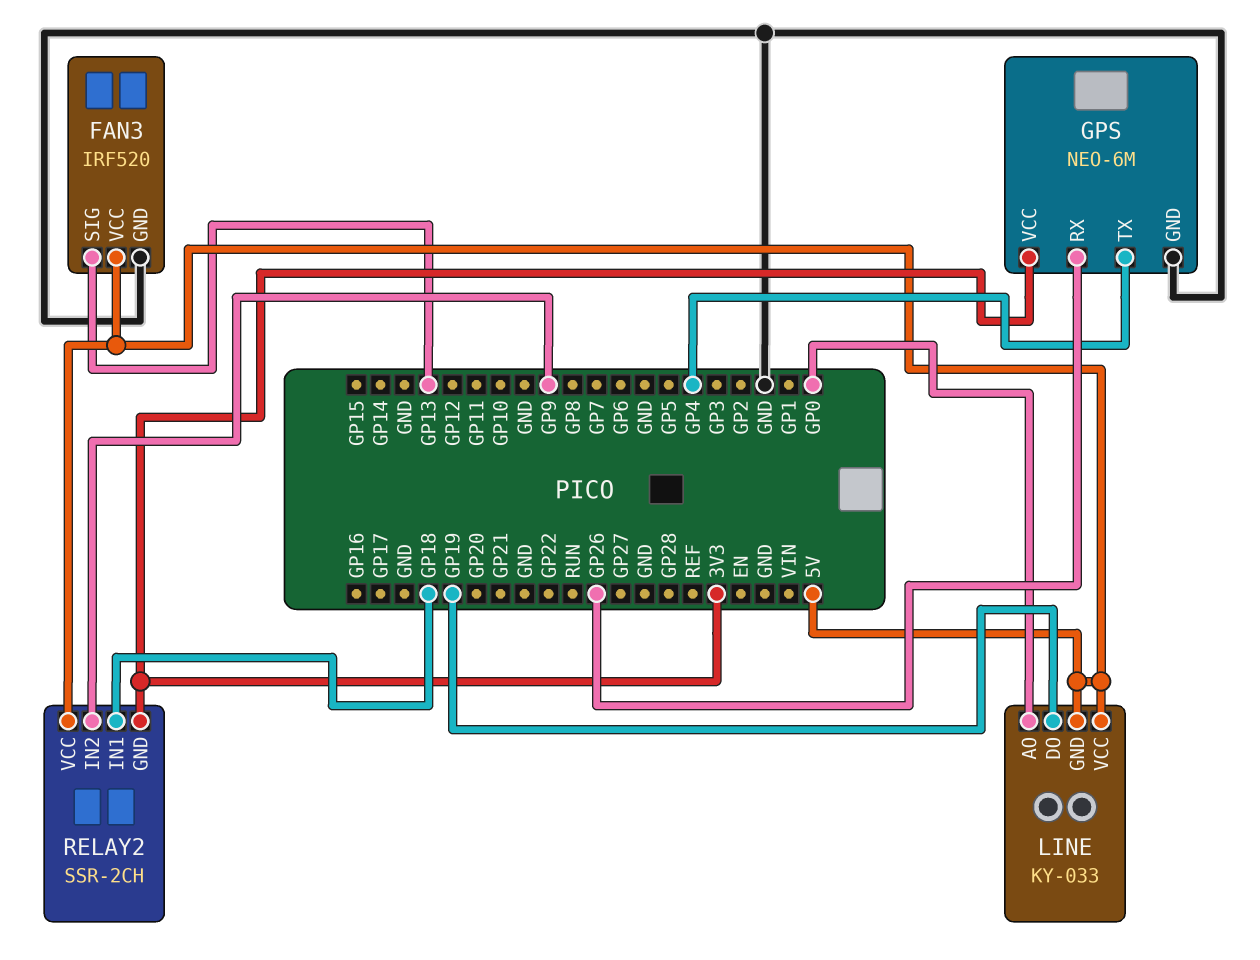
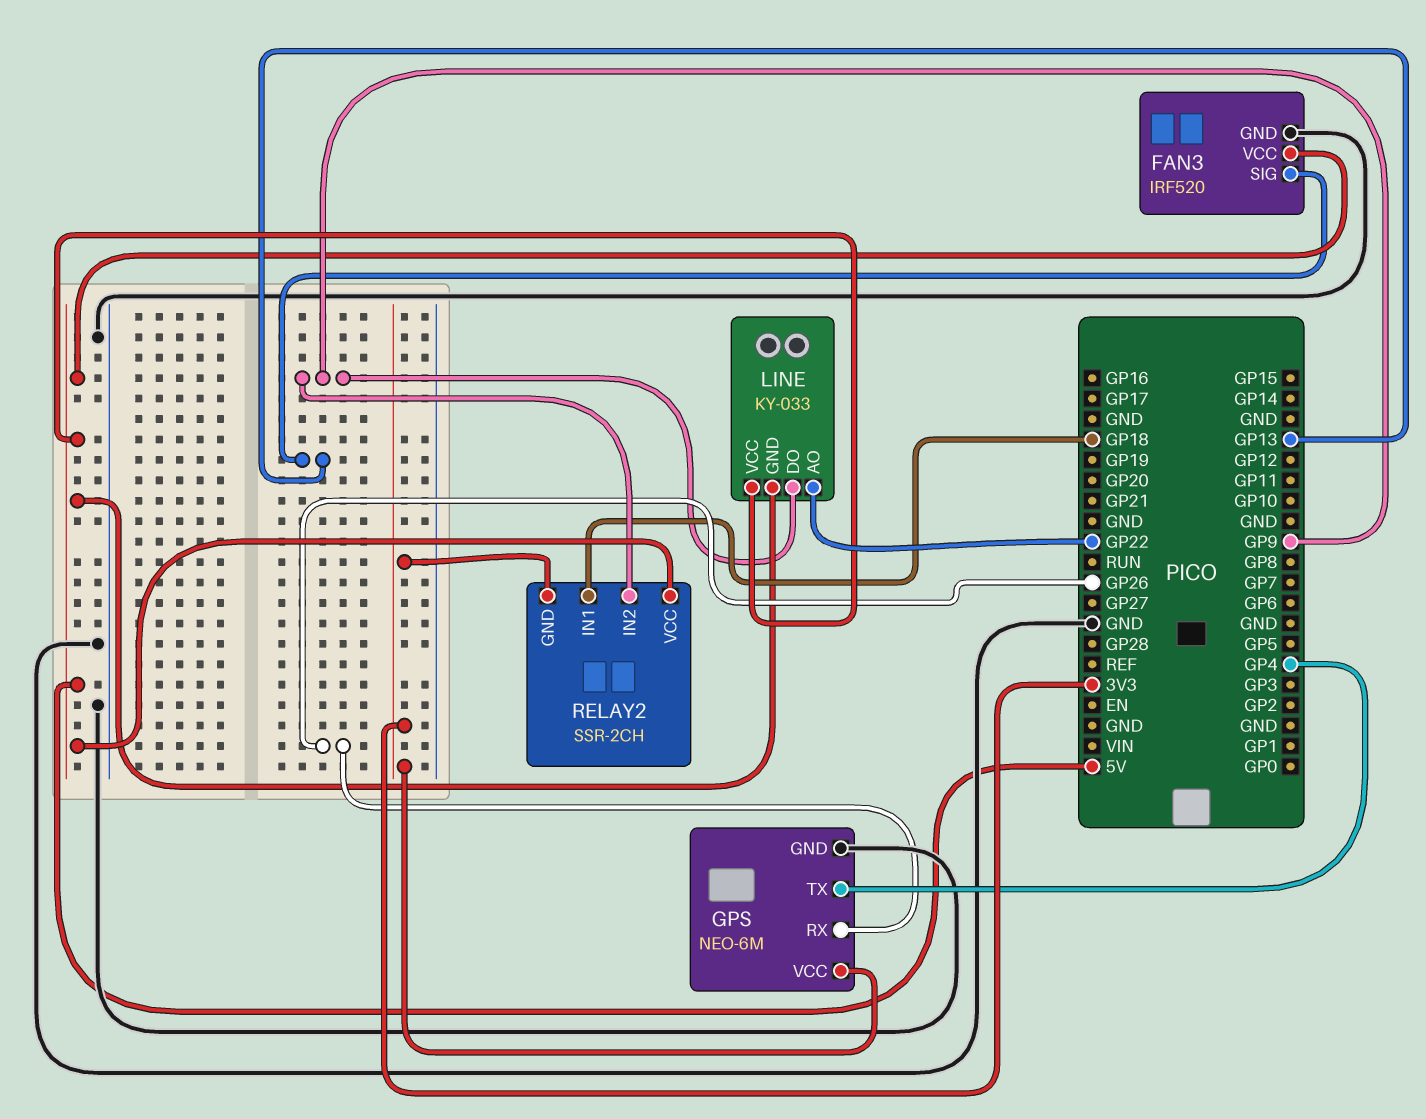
LINE pin AO: GP0 -> GP22
LINE pin DO: GP19 -> GP9

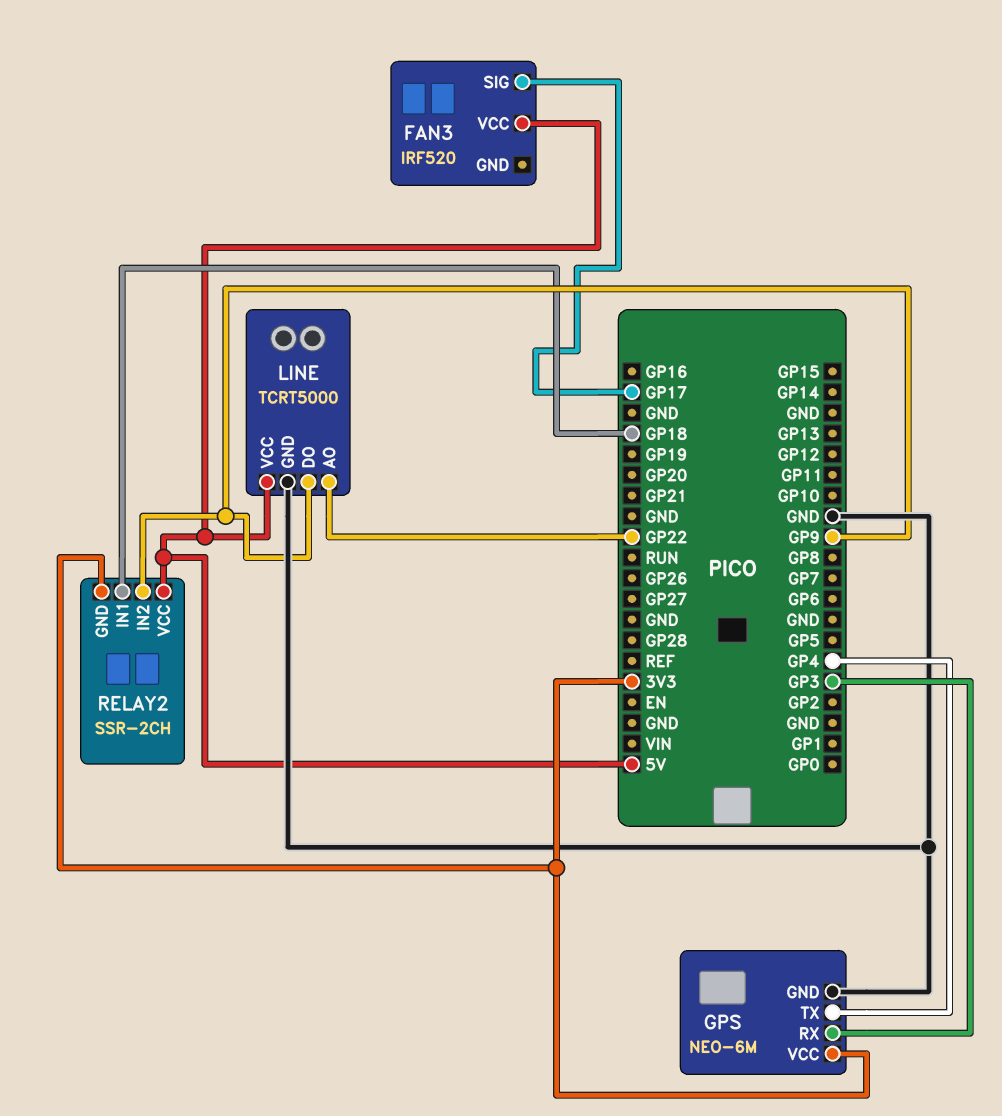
FAN3 pin GND: GND -> none
FAN3 pin SIG: GP13 -> GP17
GPS pin RX: GP26 -> GP3
LINE: KY-033 -> TCRT5000
LINE pin GND: 5V -> GND

